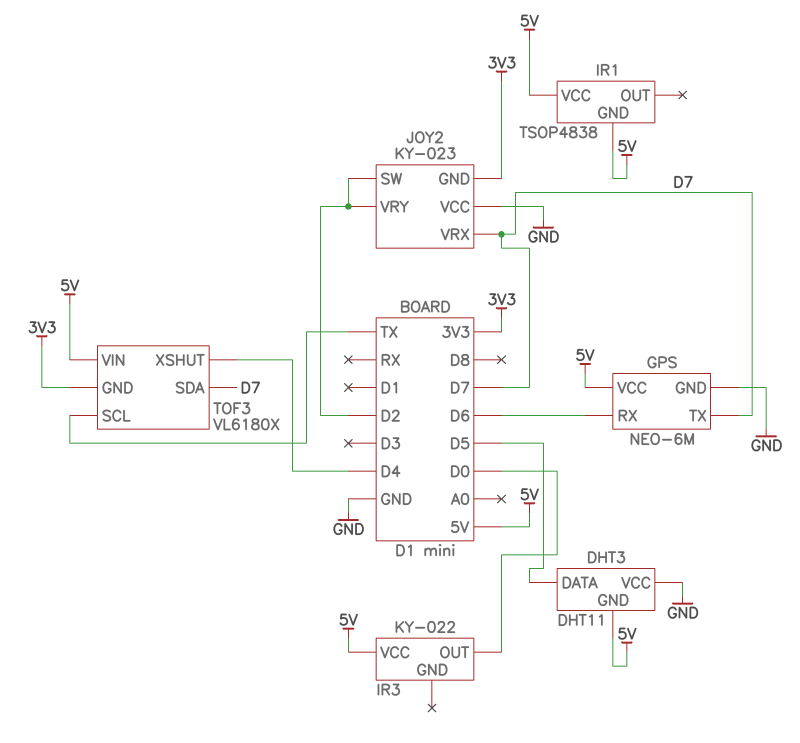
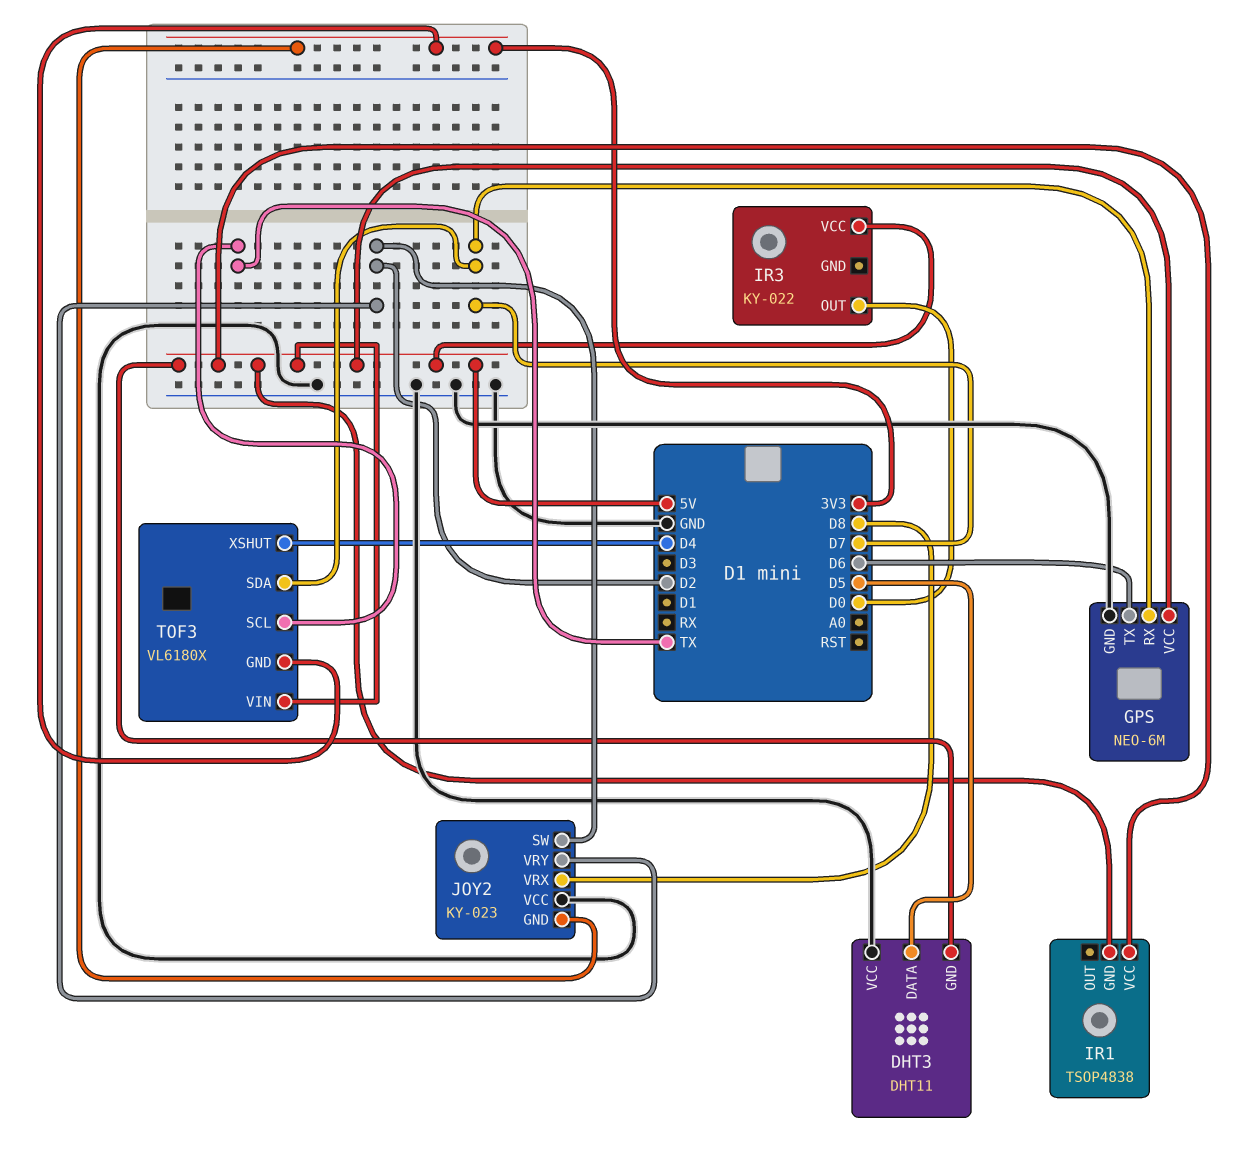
GPS pin RX: D6 -> D7
GPS pin TX: D7 -> D6
JOY2 pin VRX: D7 -> D8

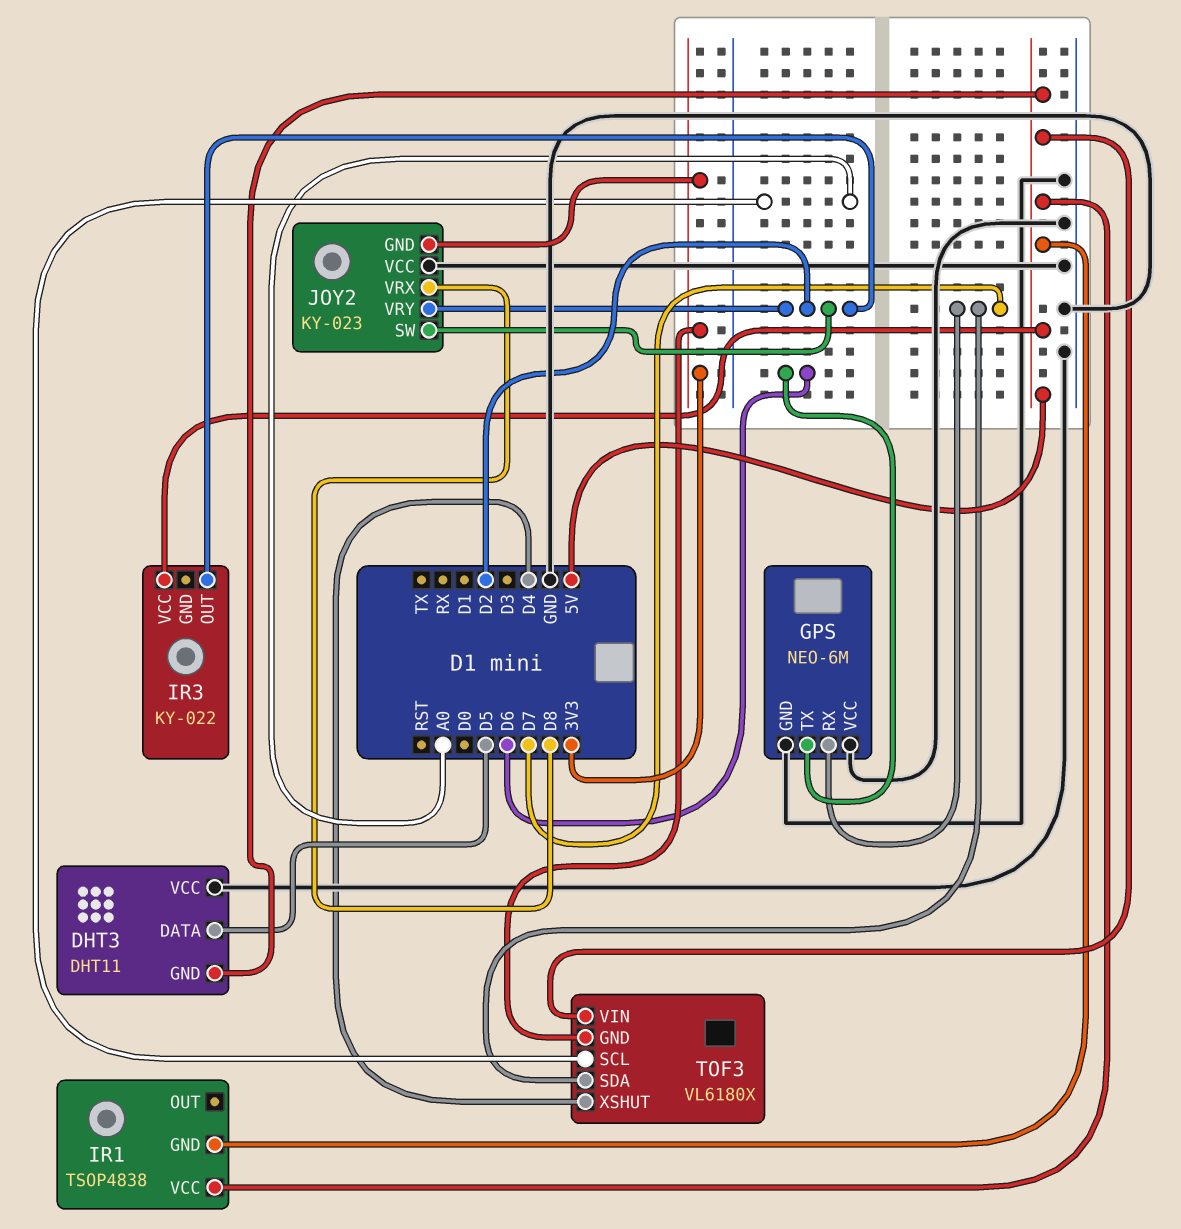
GPS pin VCC: 5V -> GND
IR3 pin OUT: D0 -> D2
TOF3 pin SCL: TX -> A0

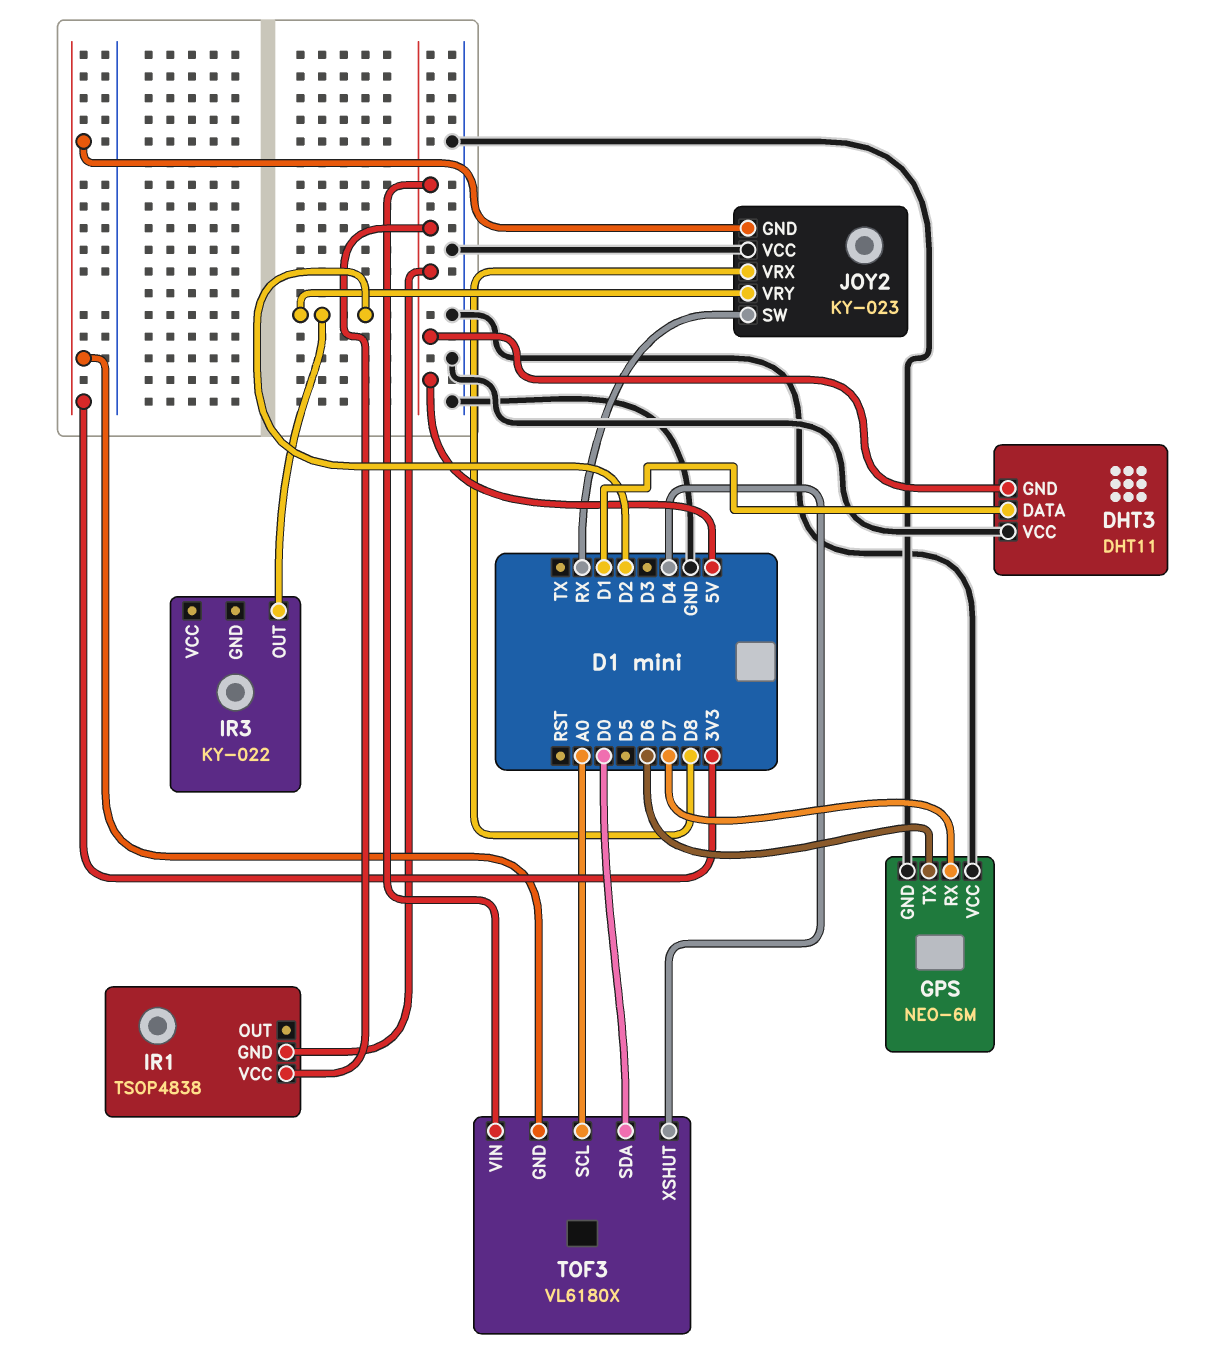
DHT3 pin DATA: D5 -> D1
IR3 pin VCC: 5V -> none
JOY2 pin SW: D2 -> RX
TOF3 pin SDA: D7 -> D0

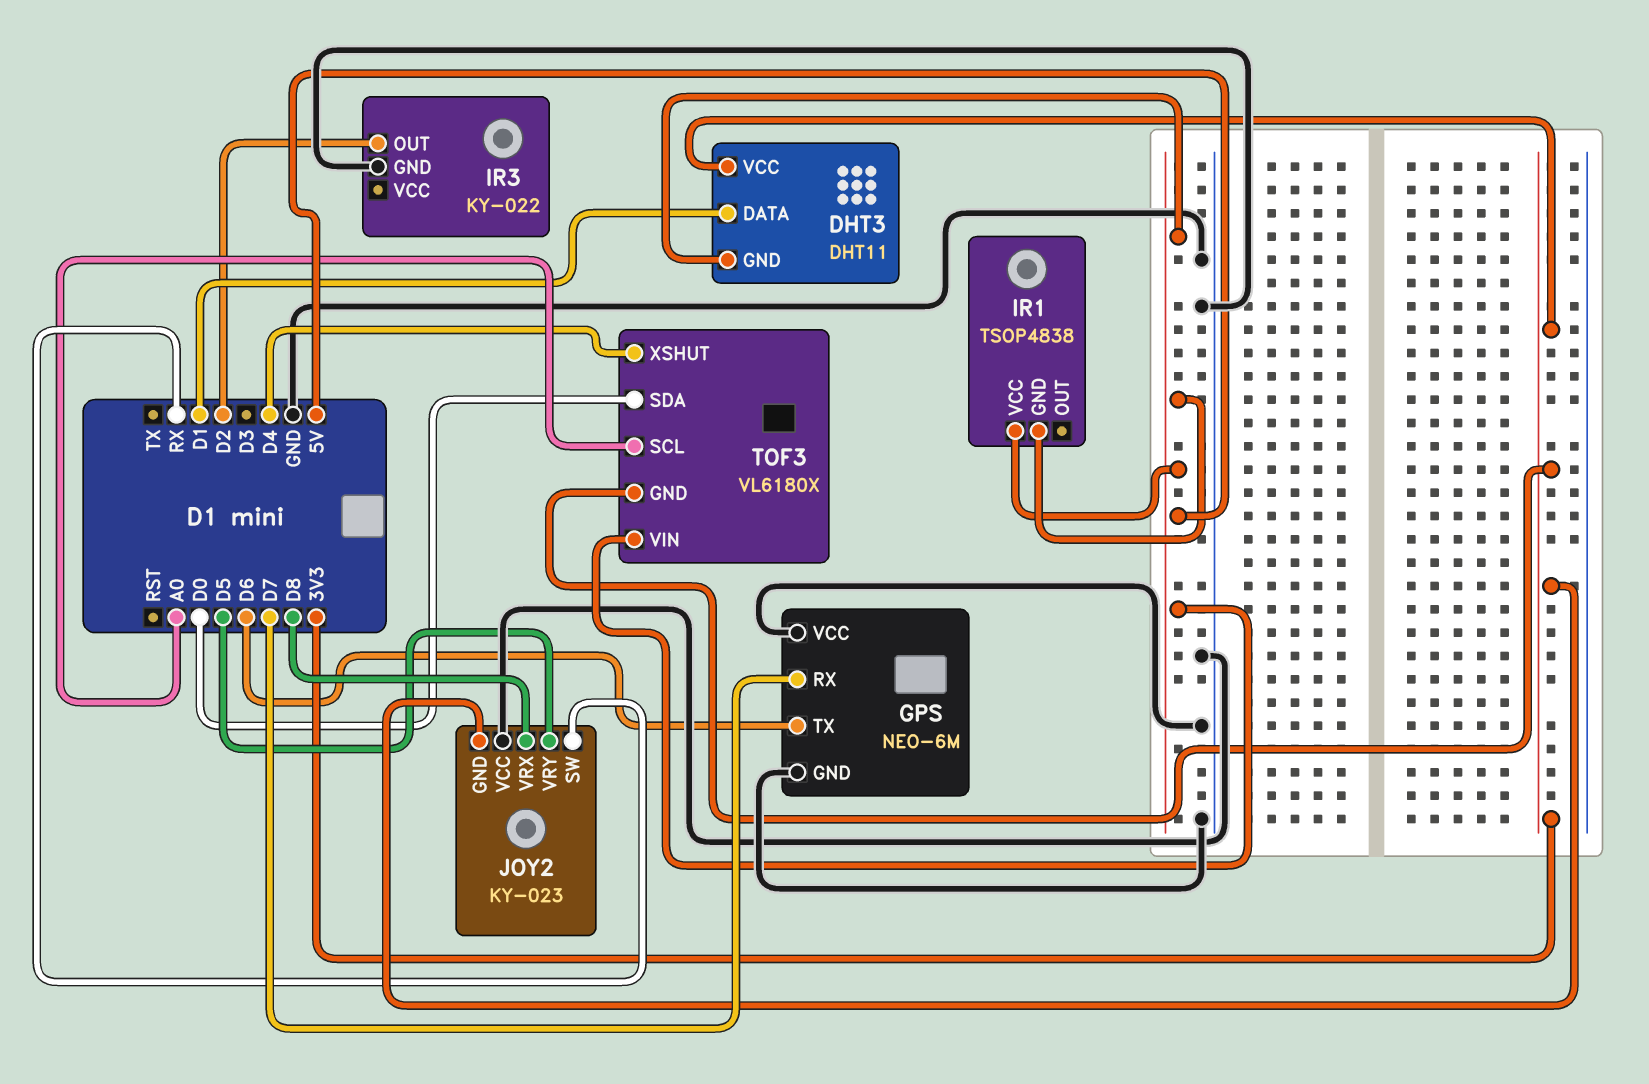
DHT3 pin VCC: GND -> 3V3
IR3 pin GND: none -> GND
JOY2 pin VRY: D2 -> D5

